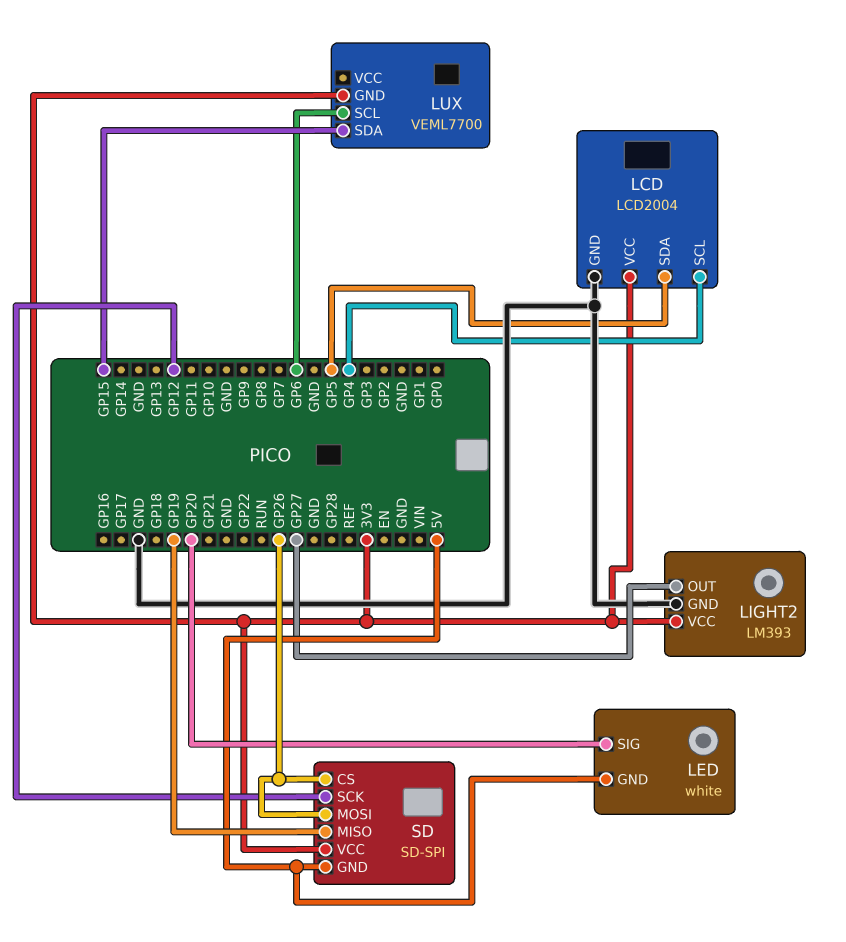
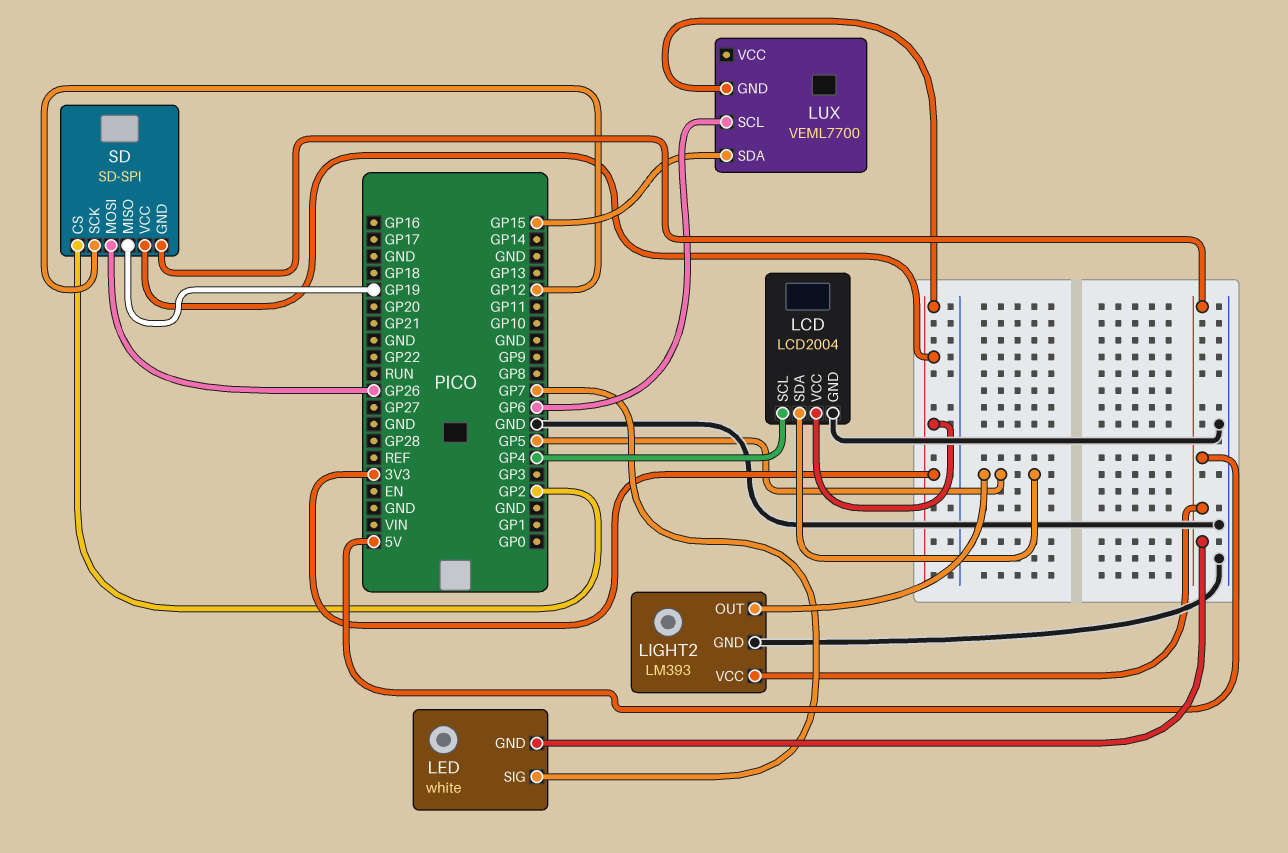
LED pin SIG: GP20 -> GP7
LIGHT2 pin OUT: GP27 -> GP5
LIGHT2 pin VCC: 3V3 -> 5V
SD pin CS: GP26 -> GP2

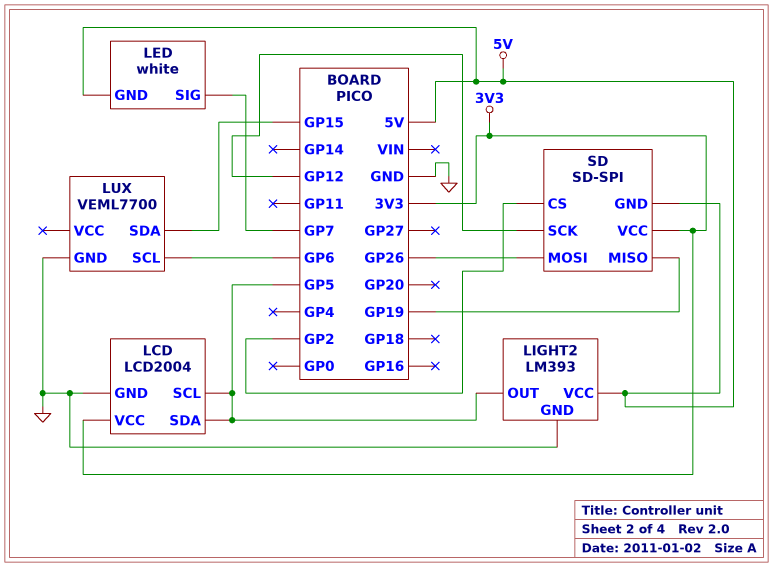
LCD pin SCL: GP4 -> GP5
LUX pin GND: 3V3 -> GND

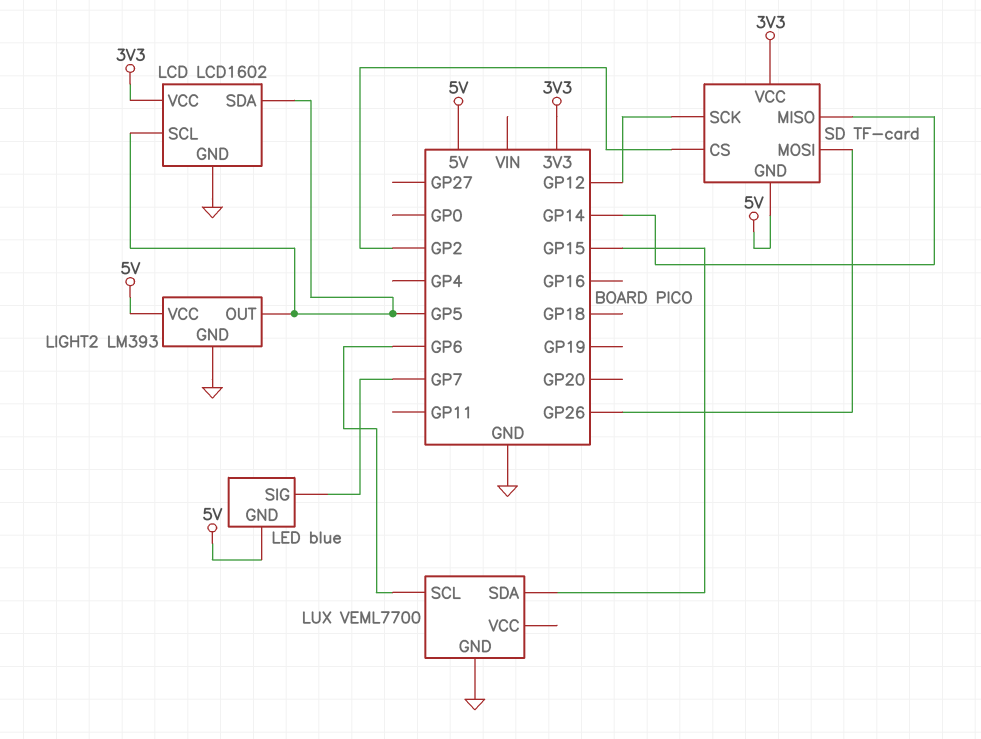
LCD: LCD2004 -> LCD1602
LED: white -> blue
SD: SD-SPI -> TF-card
SD pin MISO: GP19 -> GP14

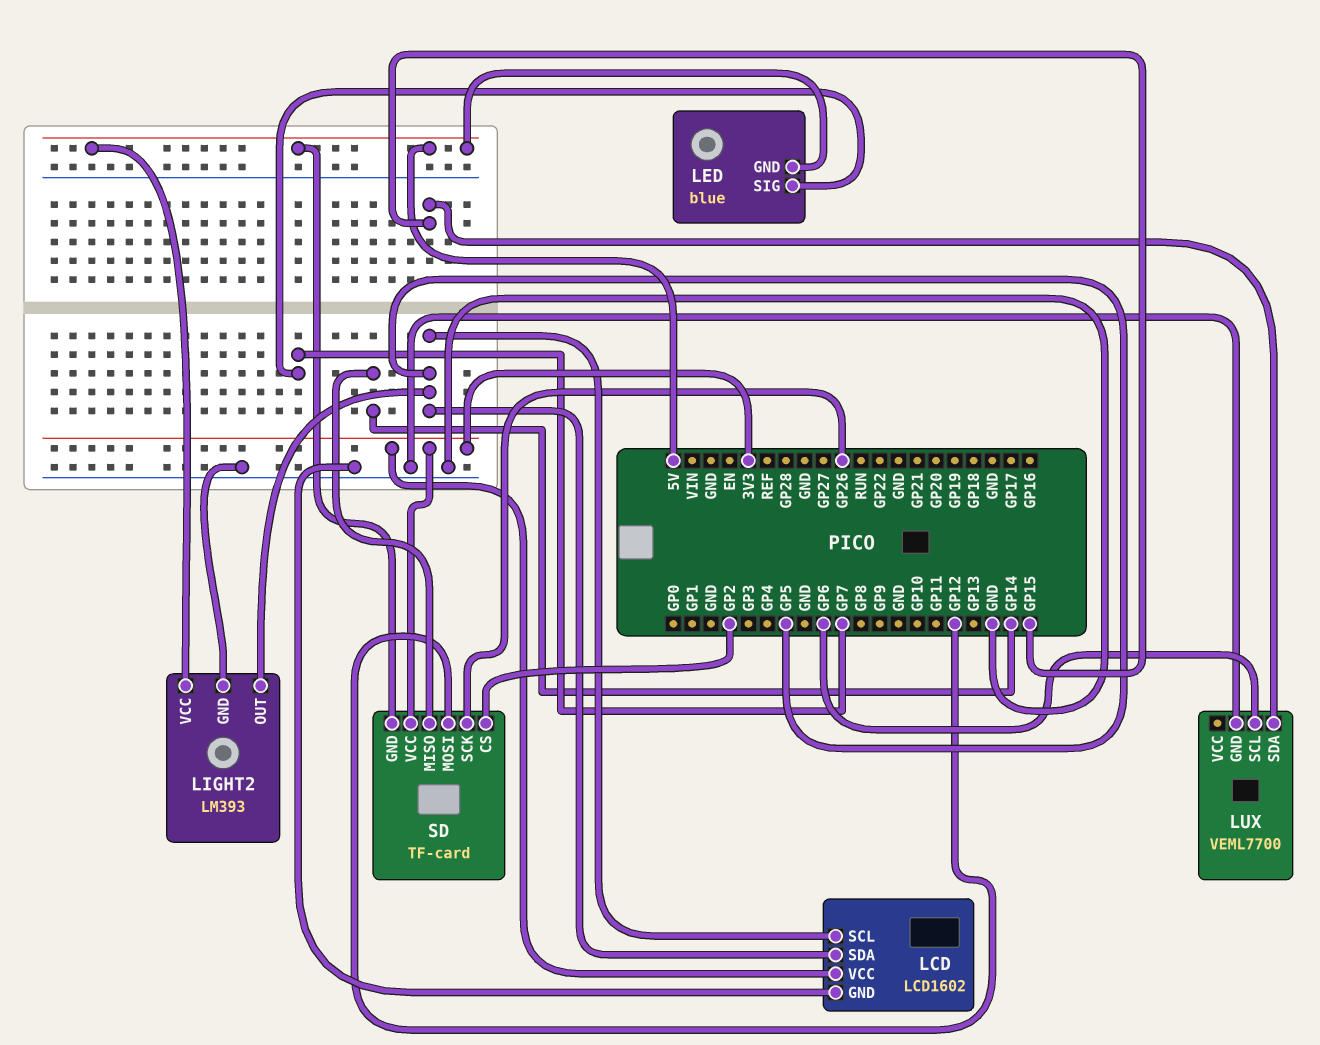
SD pin MOSI: GP26 -> GP12
SD pin SCK: GP12 -> GP26

